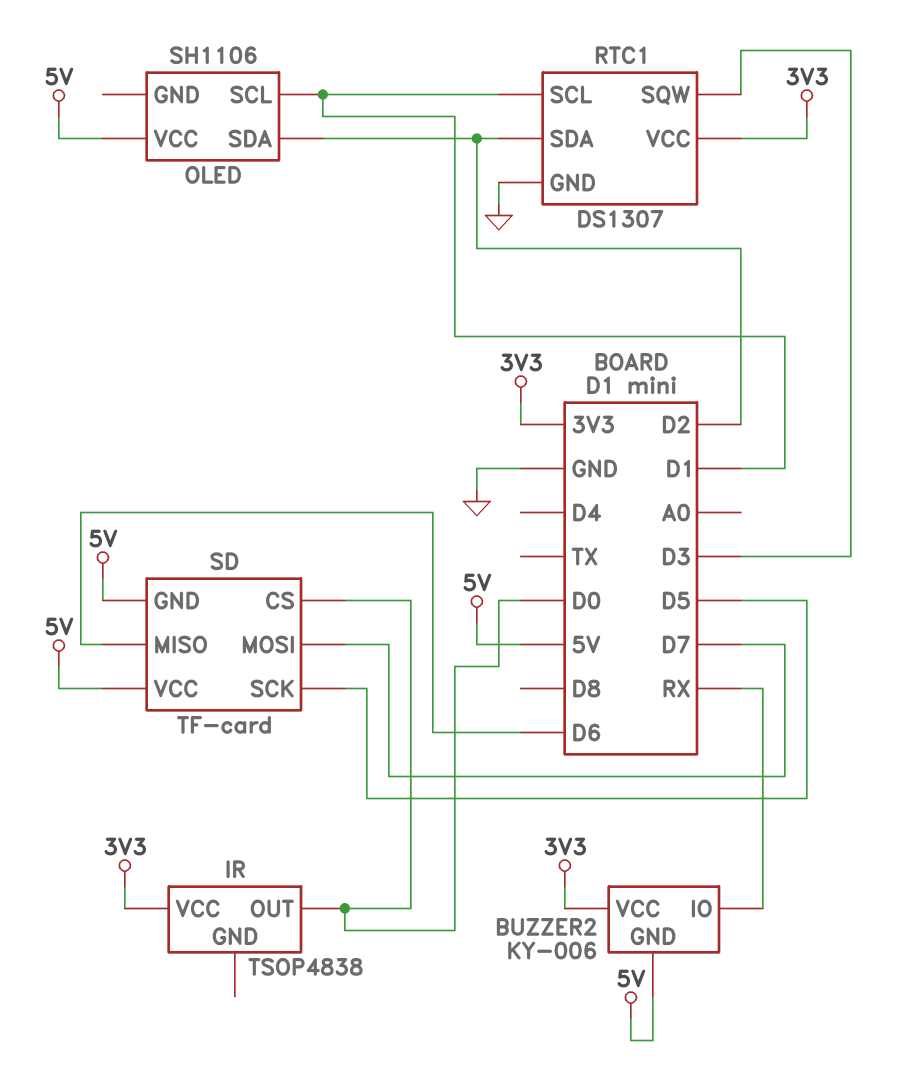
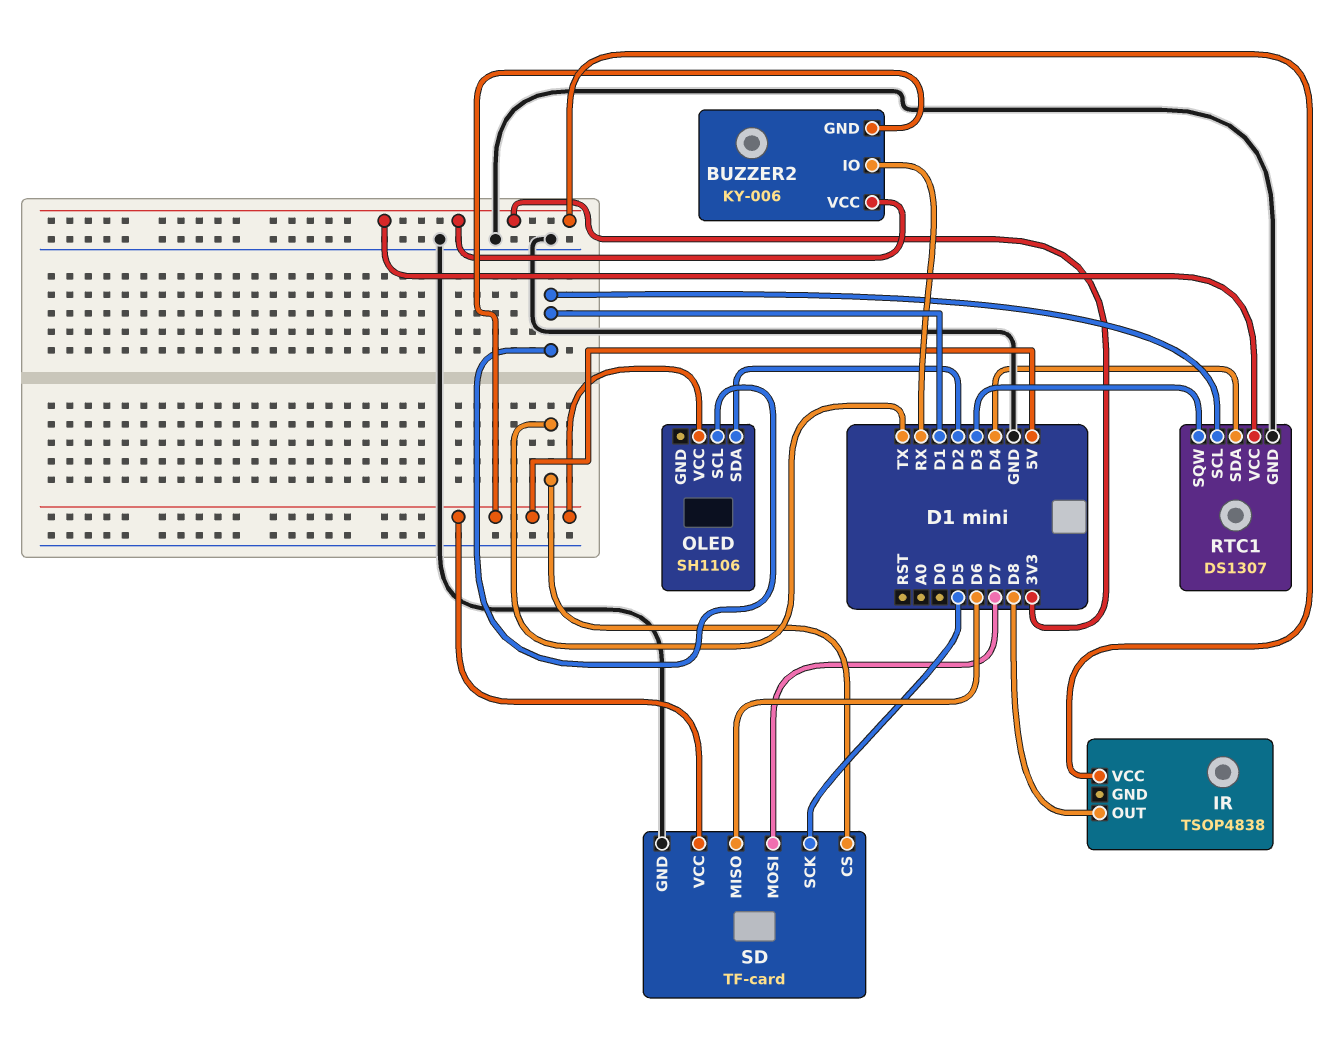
IR pin OUT: D0 -> D8
RTC1 pin SDA: D2 -> D4
SD pin CS: D0 -> TX
SD pin GND: 5V -> GND

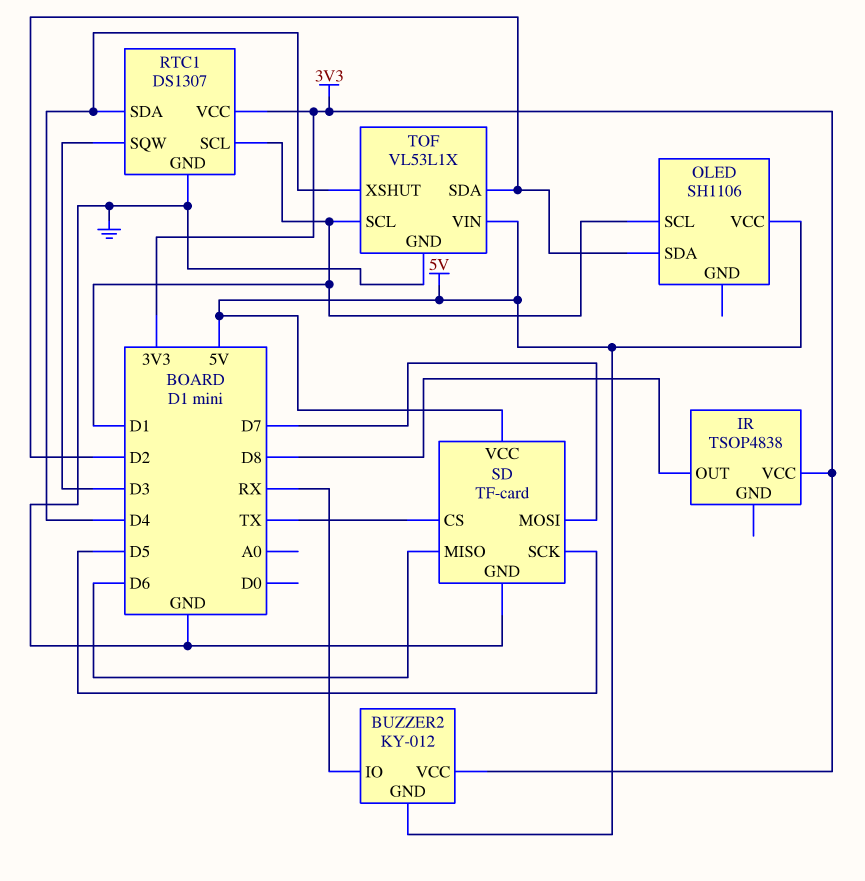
BUZZER2: KY-006 -> KY-012
TOF: none -> VL53L1X
TOF pin GND: none -> GND
TOF pin SCL: none -> D1
TOF pin SDA: none -> D2
TOF pin VIN: none -> 5V
TOF pin XSHUT: none -> D4

